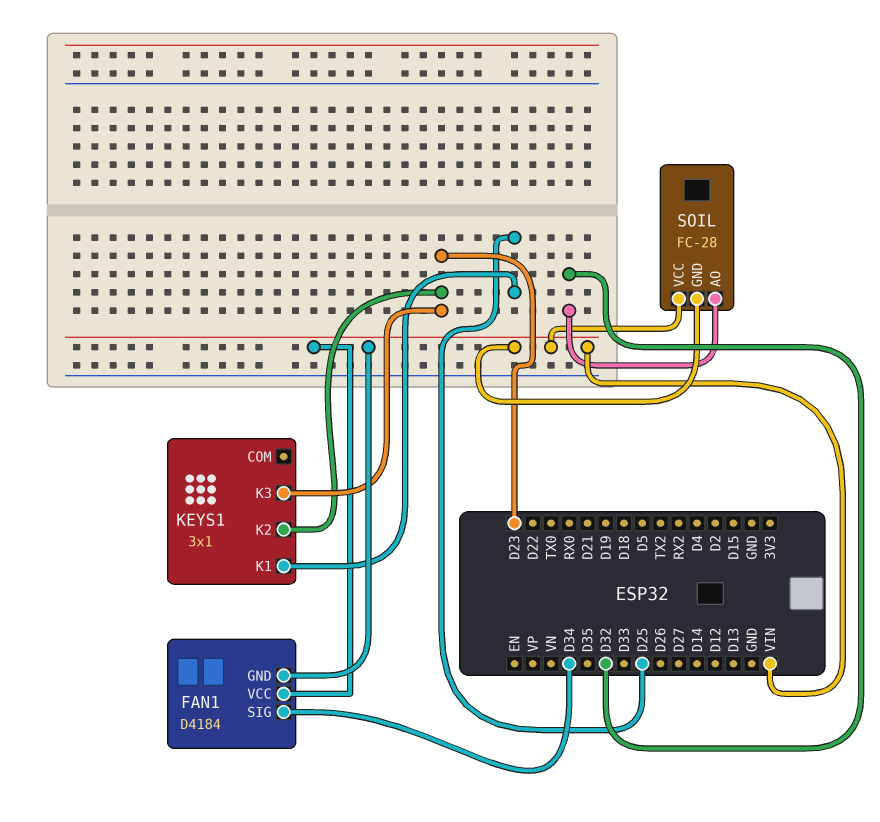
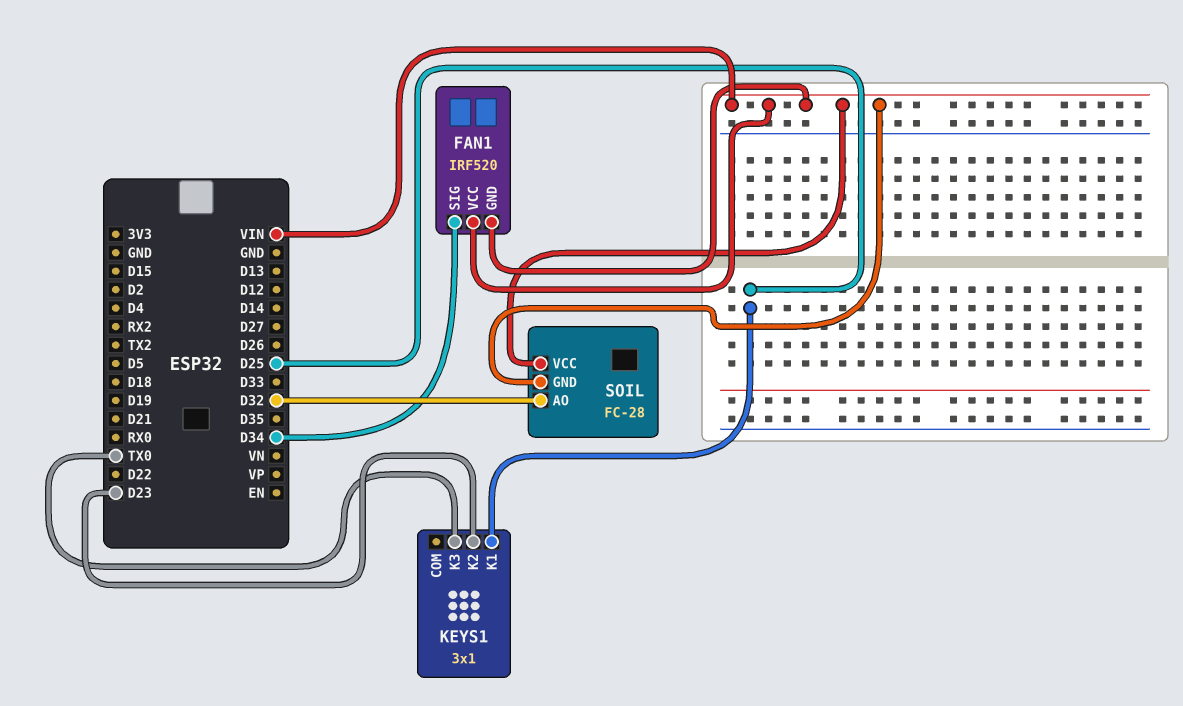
FAN1: D4184 -> IRF520
KEYS1 pin K3: D23 -> TX0

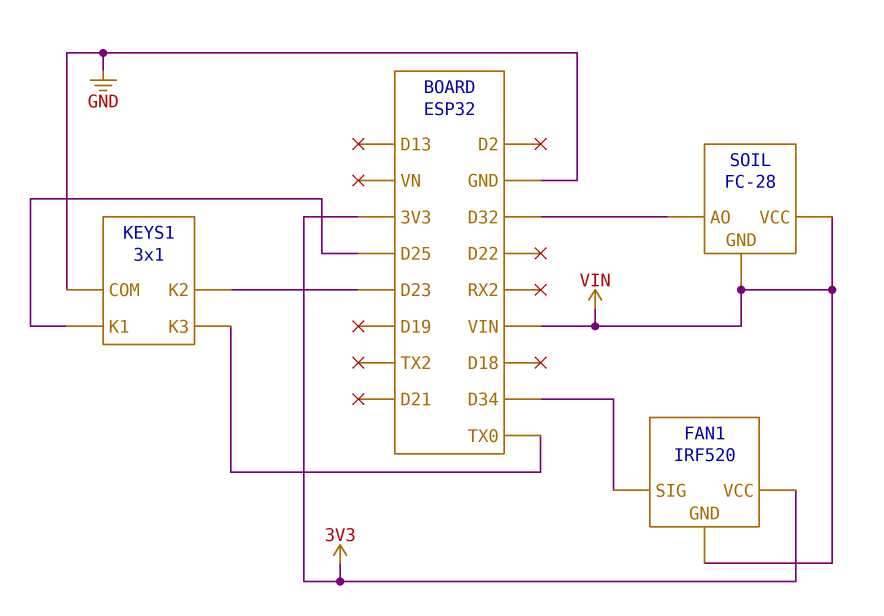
FAN1 pin VCC: VIN -> 3V3
KEYS1 pin COM: none -> GND

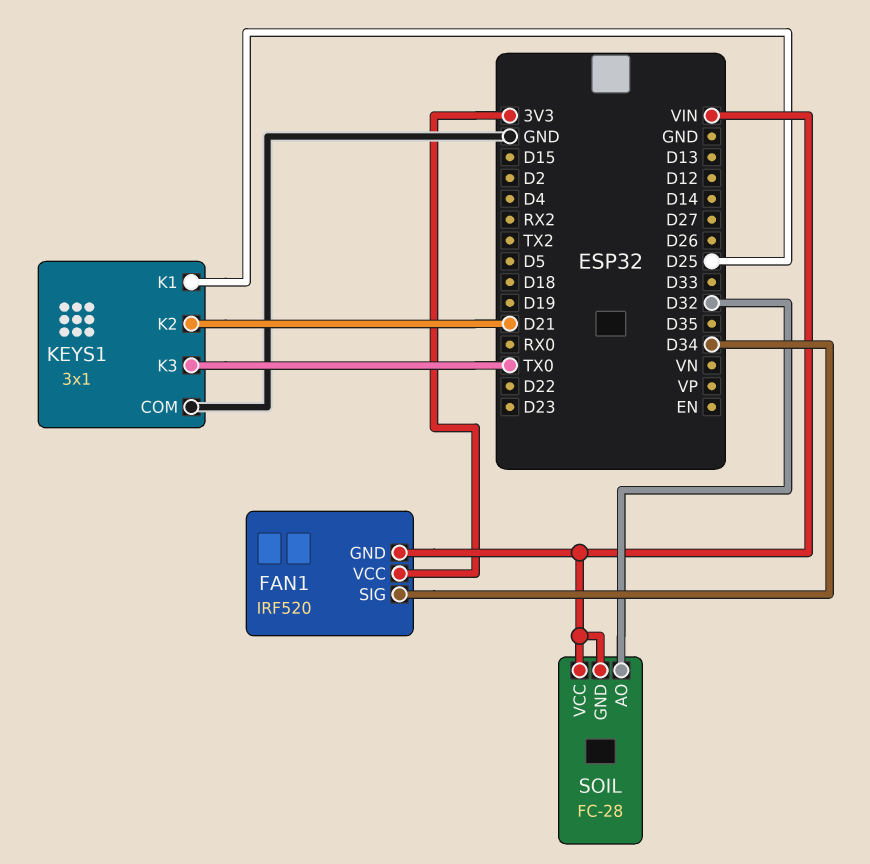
KEYS1 pin K2: D23 -> D21

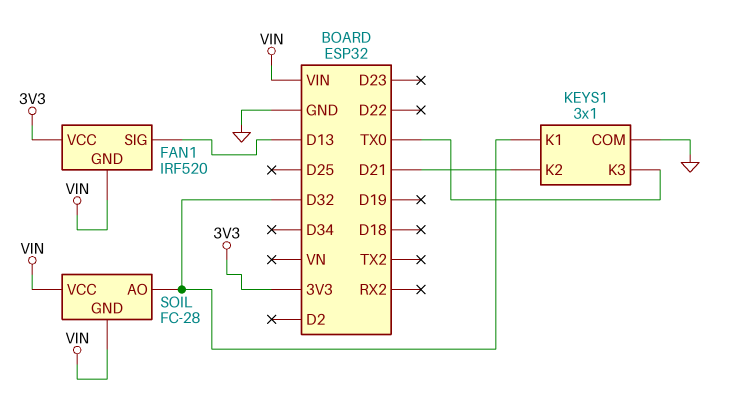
FAN1 pin SIG: D34 -> D13
KEYS1 pin K1: D25 -> D32

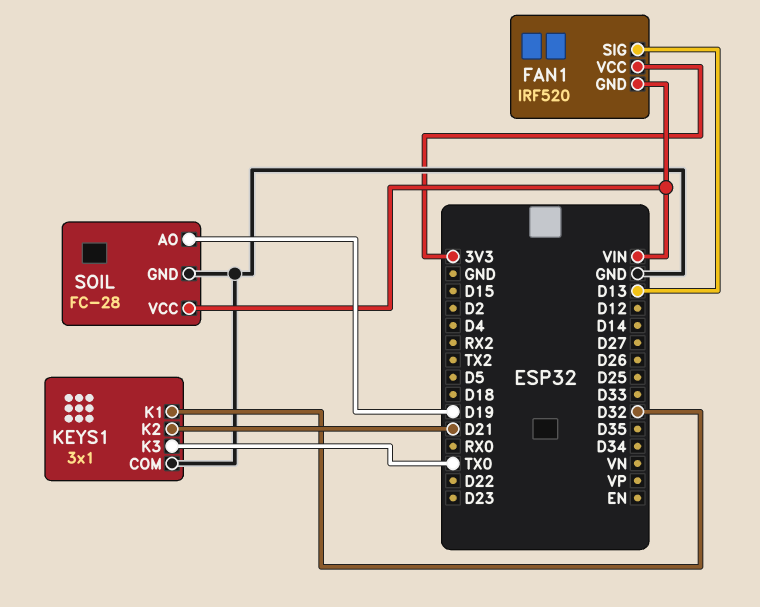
SOIL pin AO: D32 -> D19
SOIL pin GND: VIN -> GND

